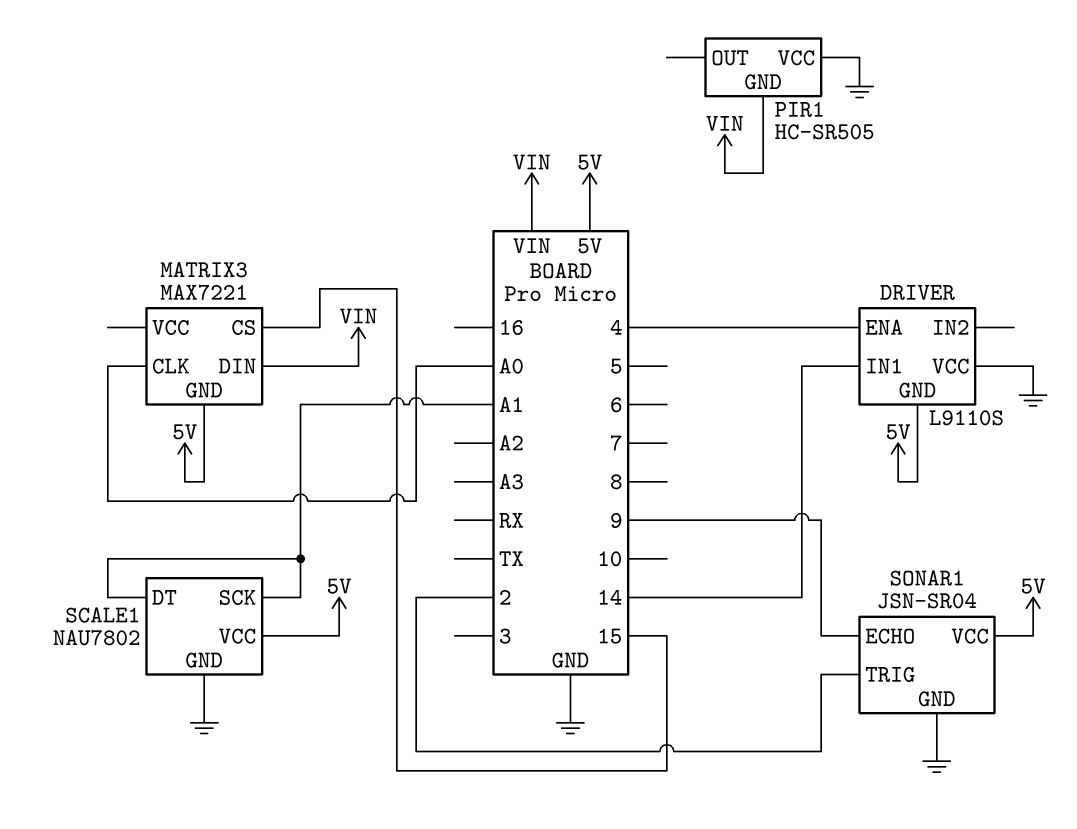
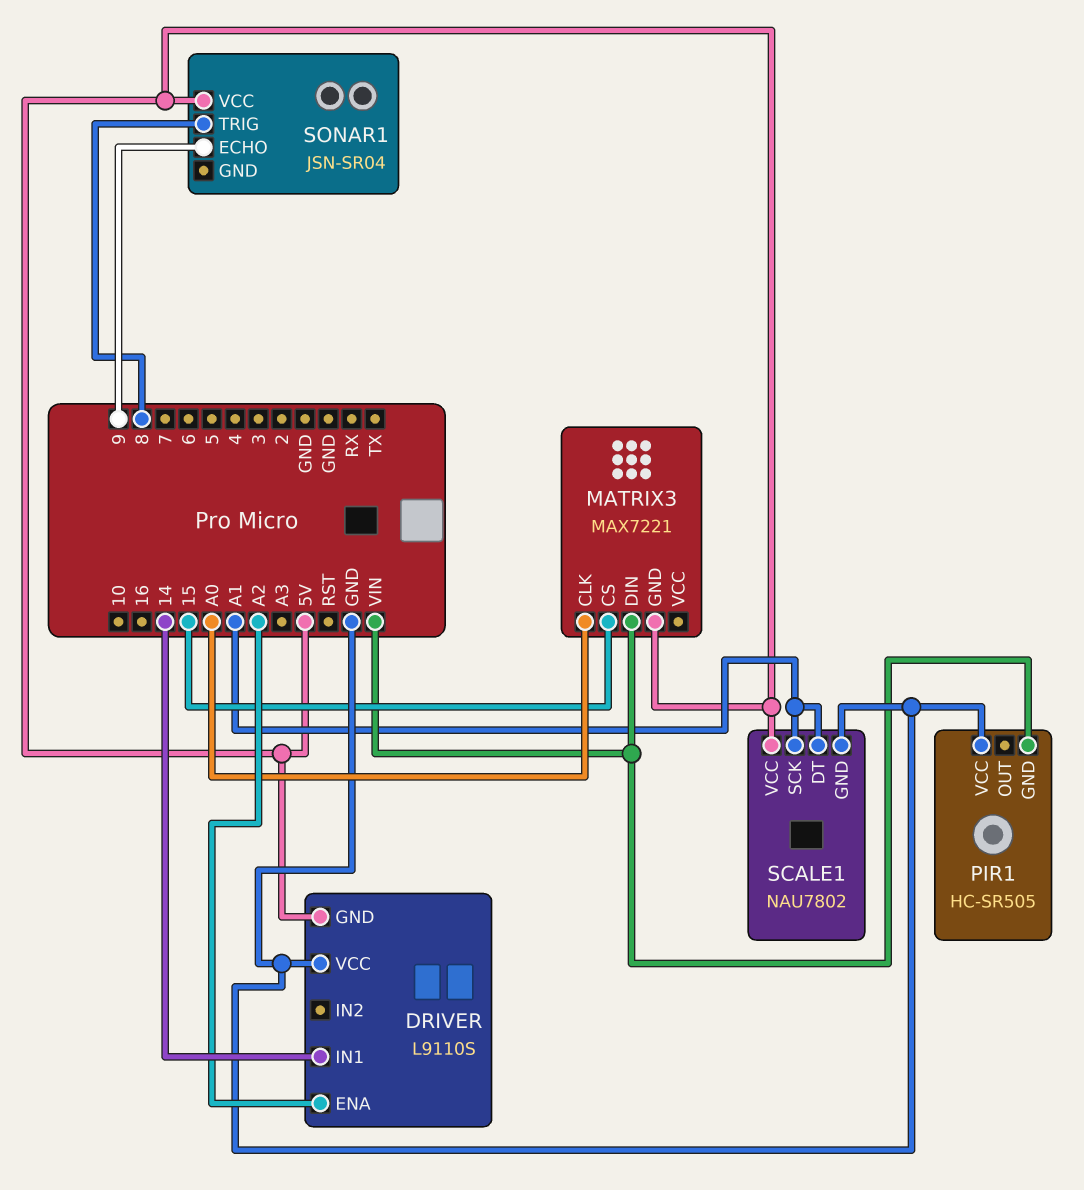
DRIVER pin ENA: 4 -> A2
SONAR1 pin GND: GND -> none
SONAR1 pin TRIG: 2 -> 8

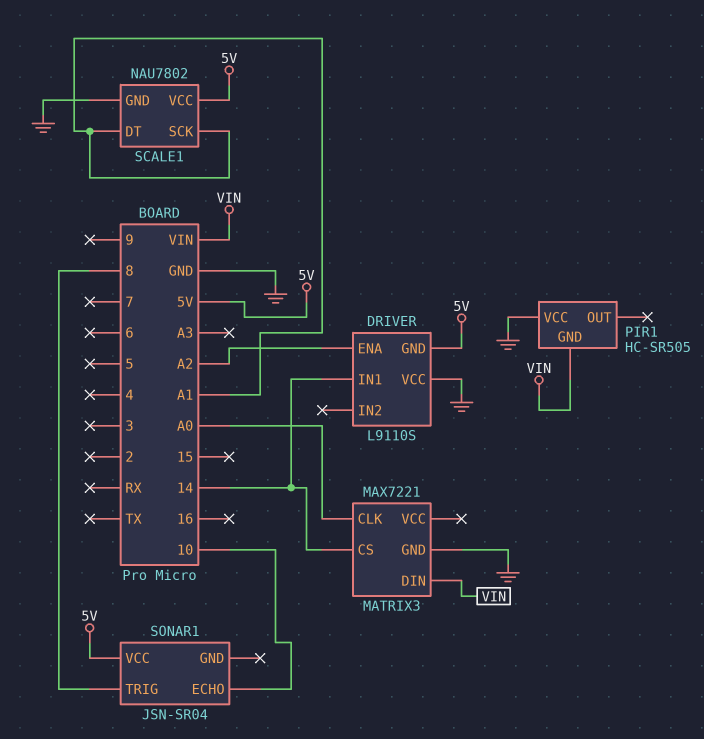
MATRIX3 pin CS: 15 -> 14
MATRIX3 pin GND: 5V -> GND
SONAR1 pin ECHO: 9 -> 10

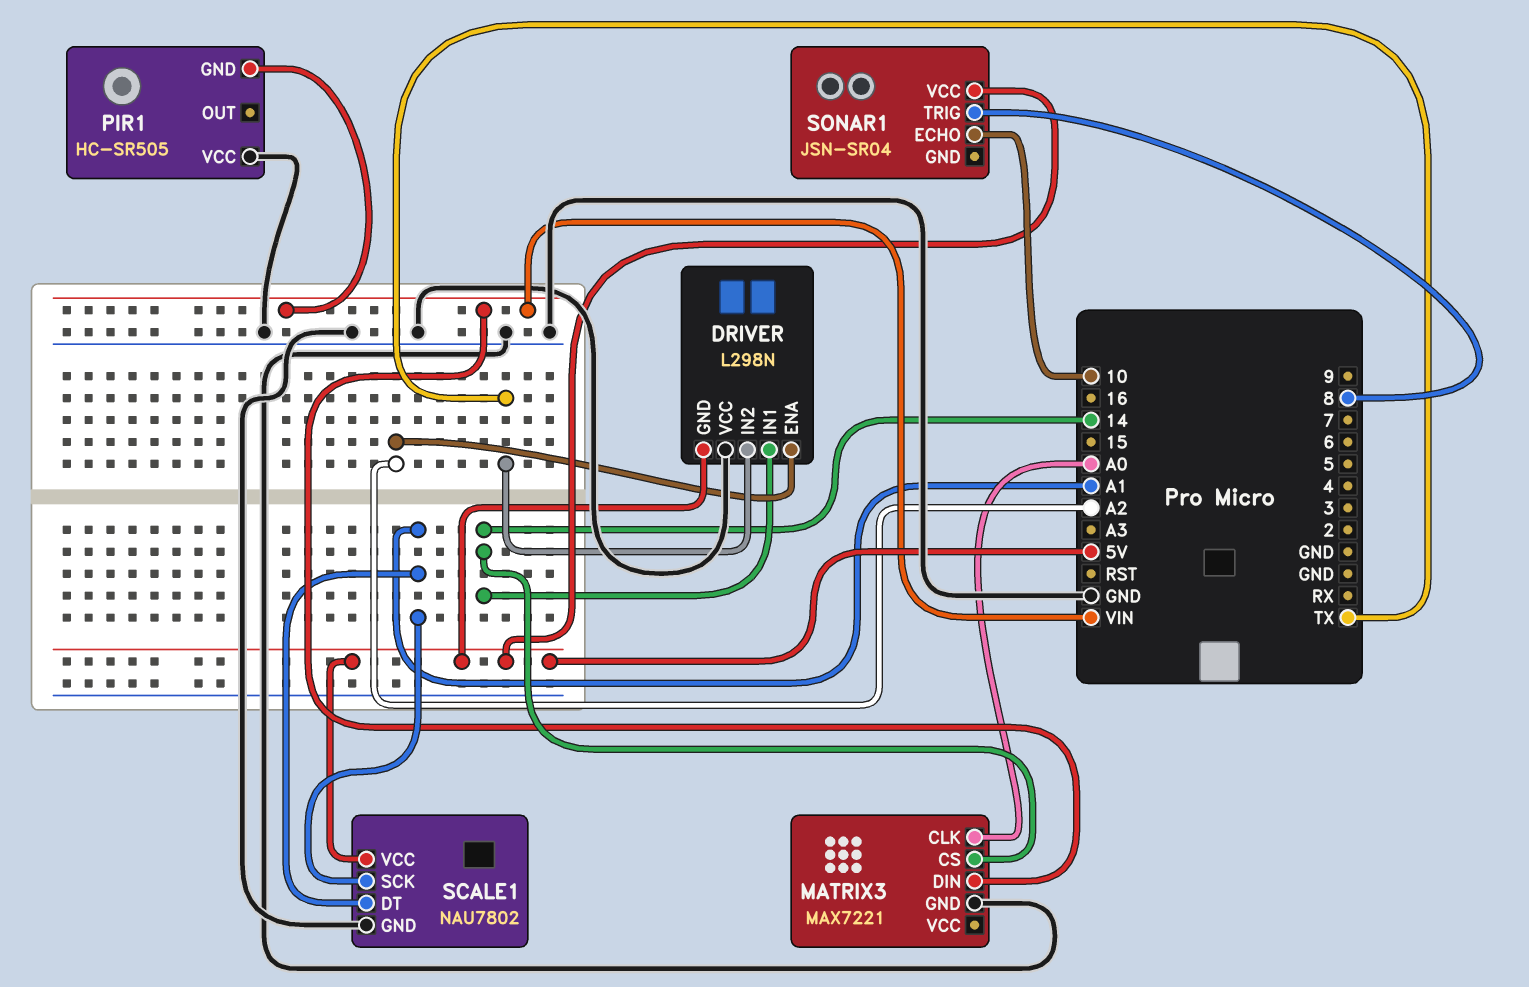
DRIVER: L9110S -> L298N
DRIVER pin IN2: none -> TX

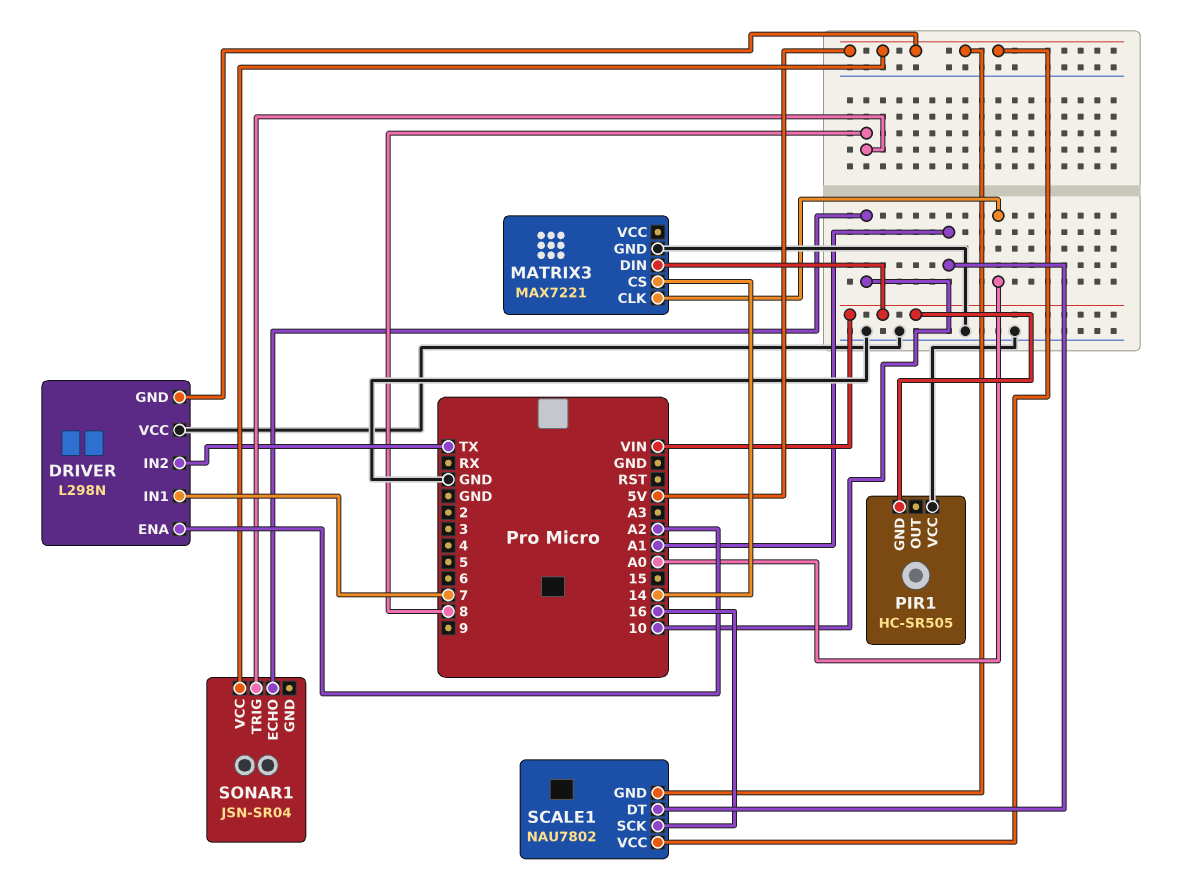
DRIVER pin IN1: 14 -> 7
SCALE1 pin GND: GND -> 5V
SCALE1 pin SCK: A1 -> 16

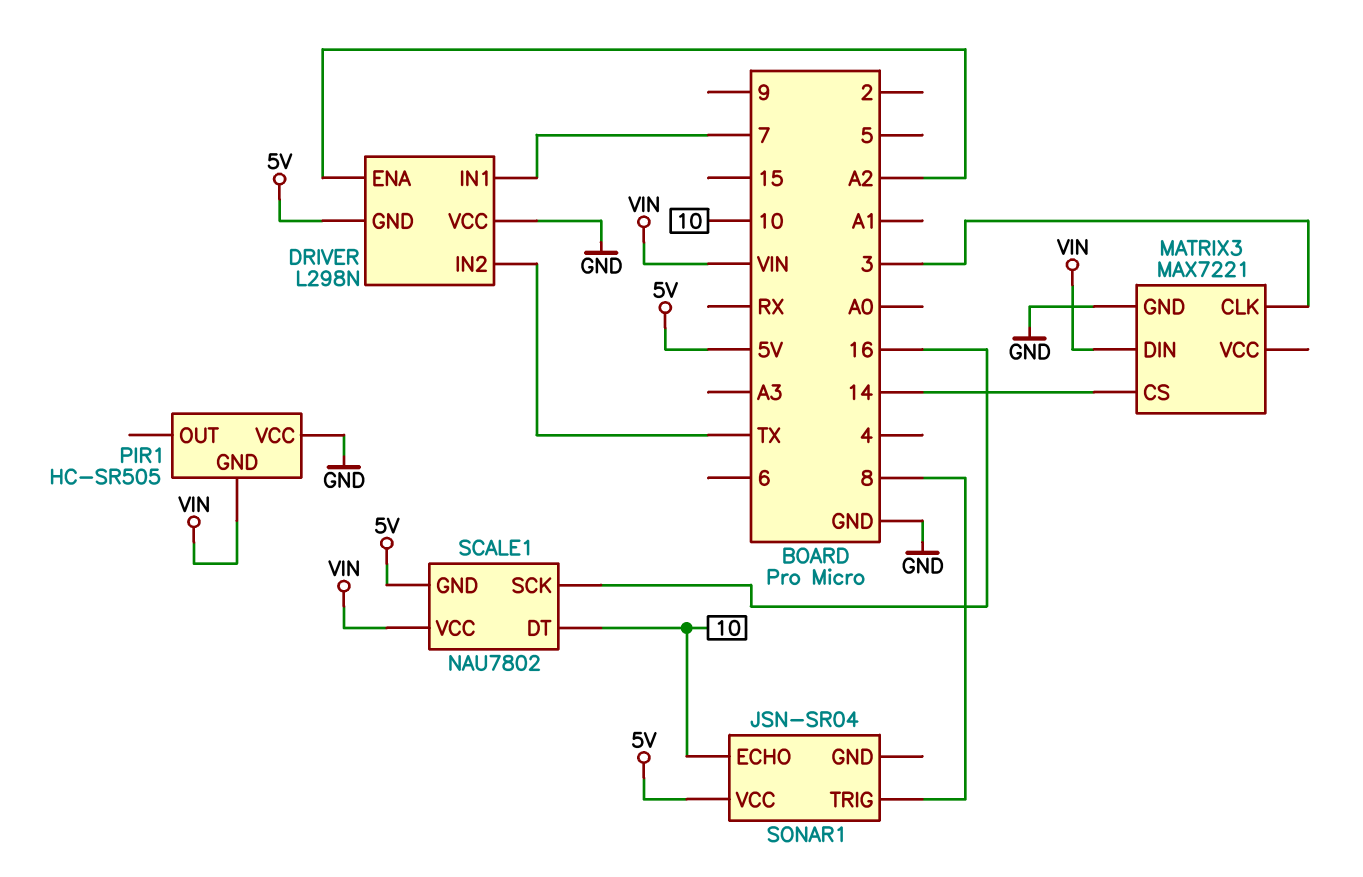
MATRIX3 pin CLK: A0 -> 3
SCALE1 pin DT: A1 -> 10
SCALE1 pin VCC: 5V -> VIN

